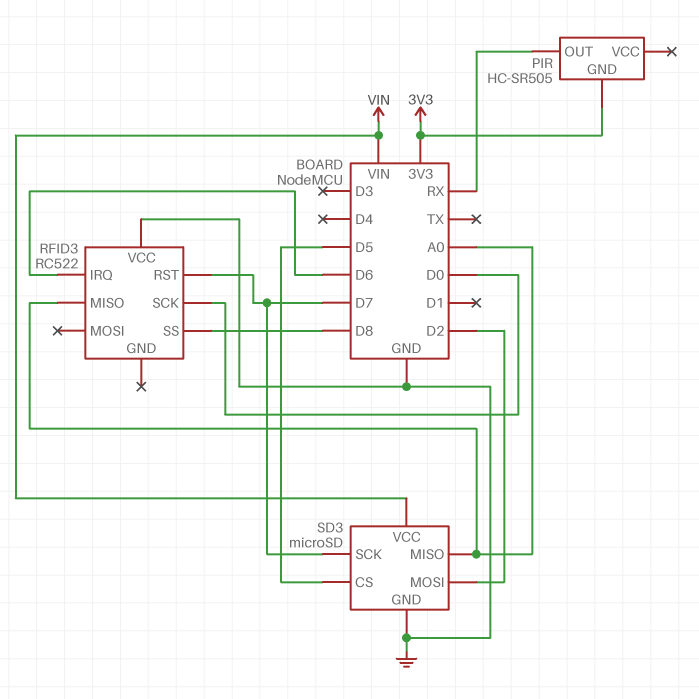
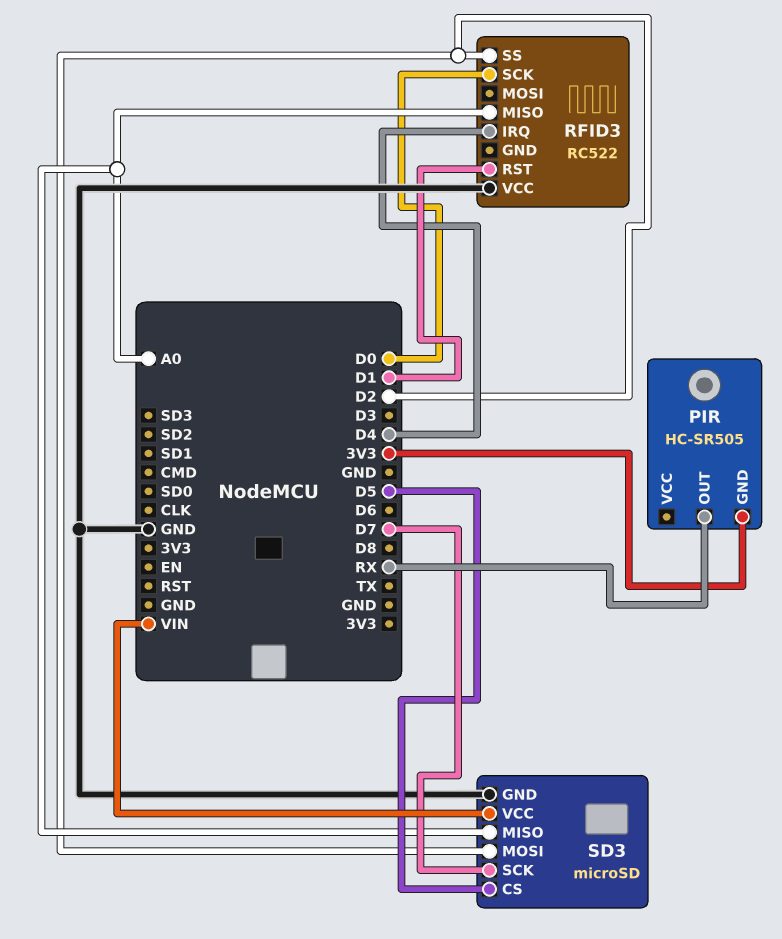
RFID3 pin IRQ: D6 -> D4
RFID3 pin RST: D7 -> D1
RFID3 pin SS: D8 -> D2

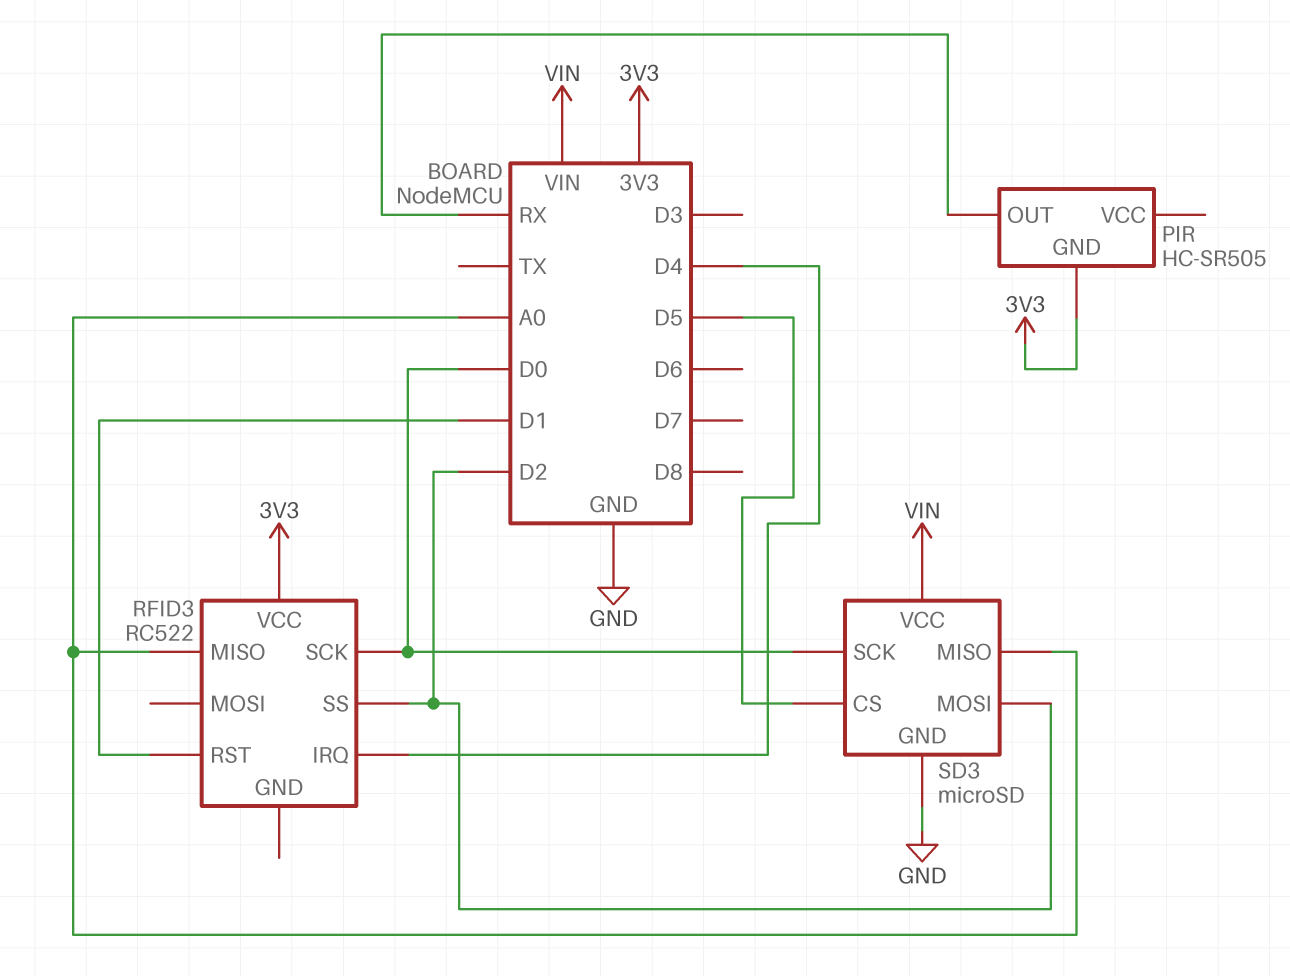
RFID3 pin VCC: GND -> 3V3
SD3 pin SCK: D7 -> D0

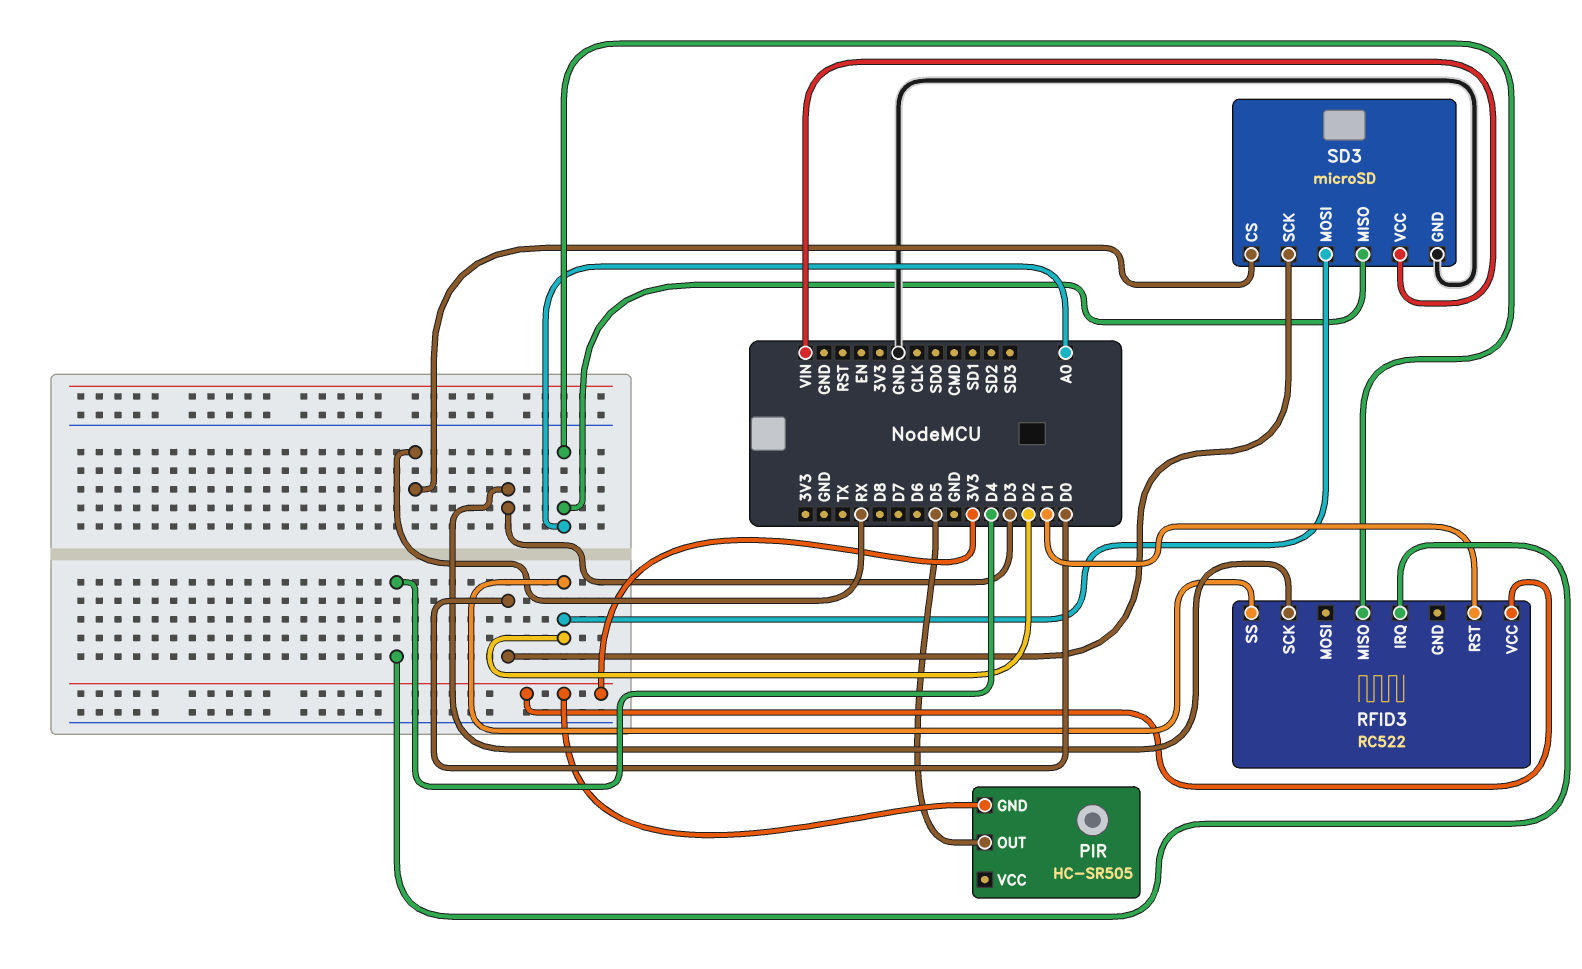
PIR pin OUT: RX -> D5
RFID3 pin SCK: D0 -> D3
SD3 pin CS: D5 -> RX

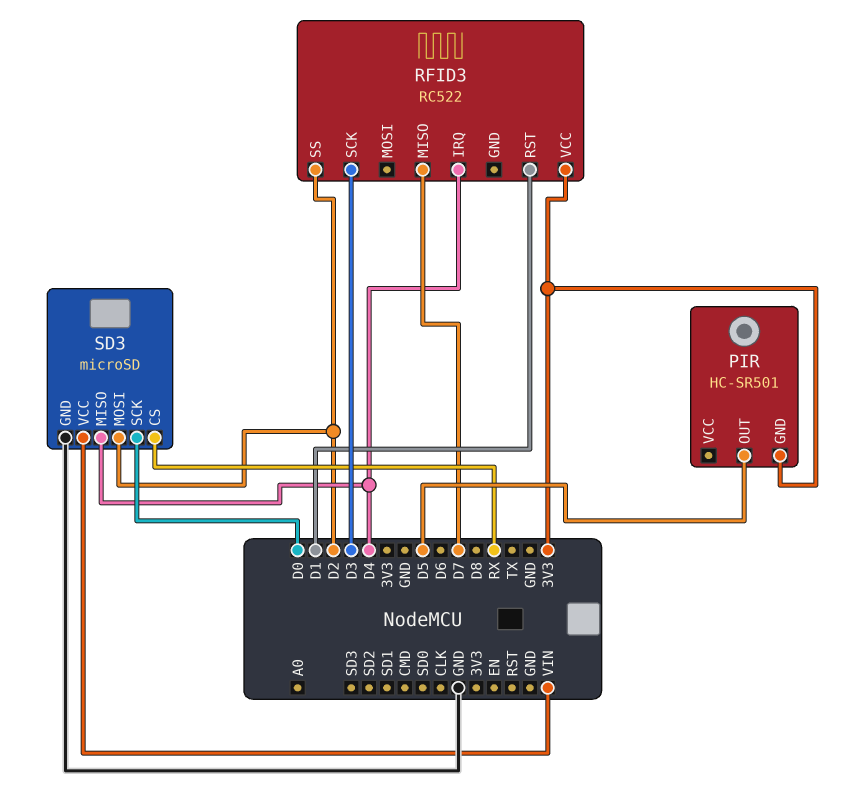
PIR: HC-SR505 -> HC-SR501
RFID3 pin MISO: A0 -> D7
SD3 pin MISO: A0 -> D4

